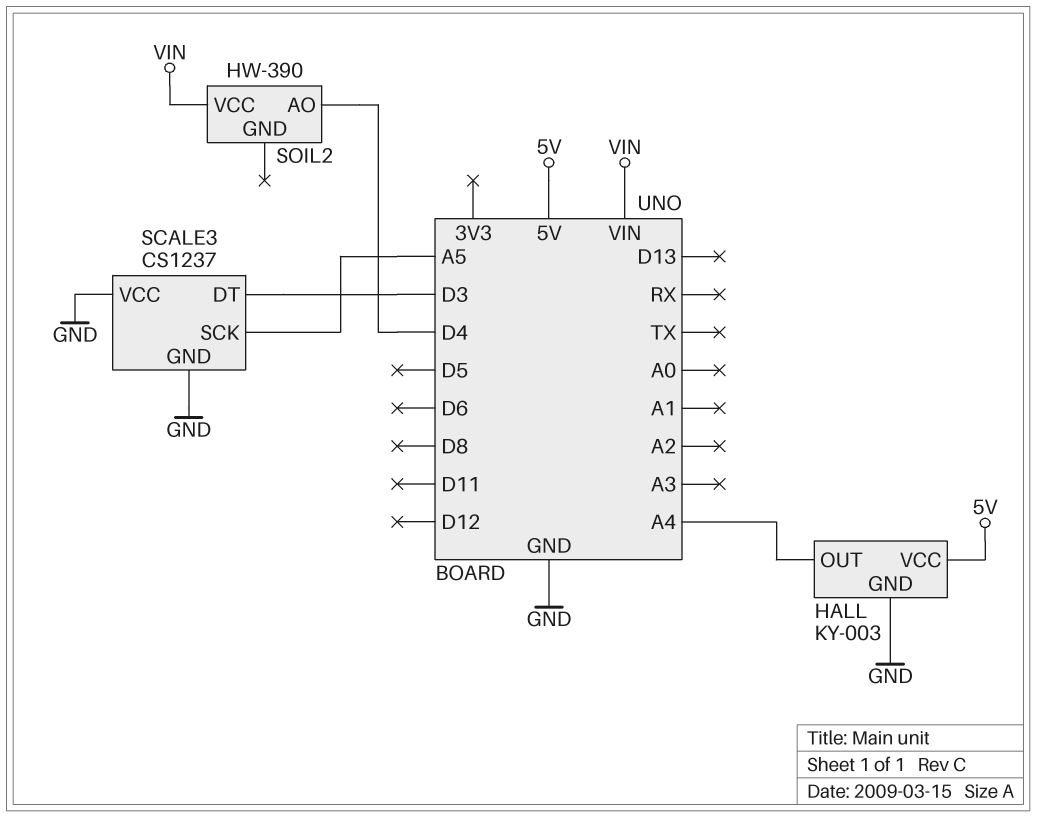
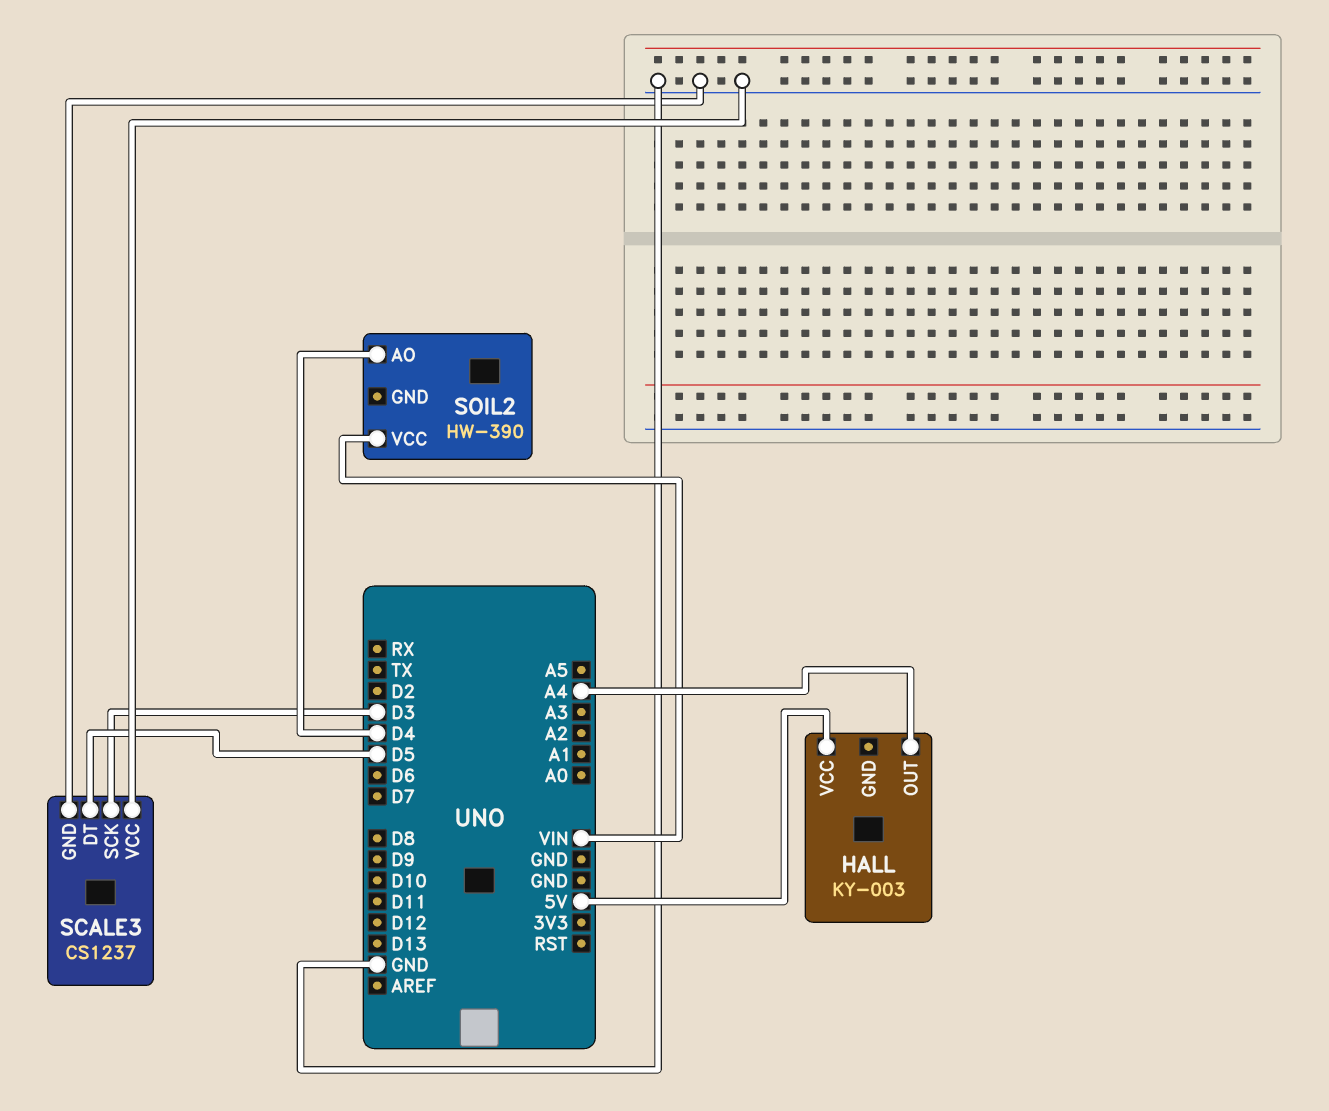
HALL pin GND: GND -> none
SCALE3 pin DT: D3 -> D5
SCALE3 pin SCK: A5 -> D3

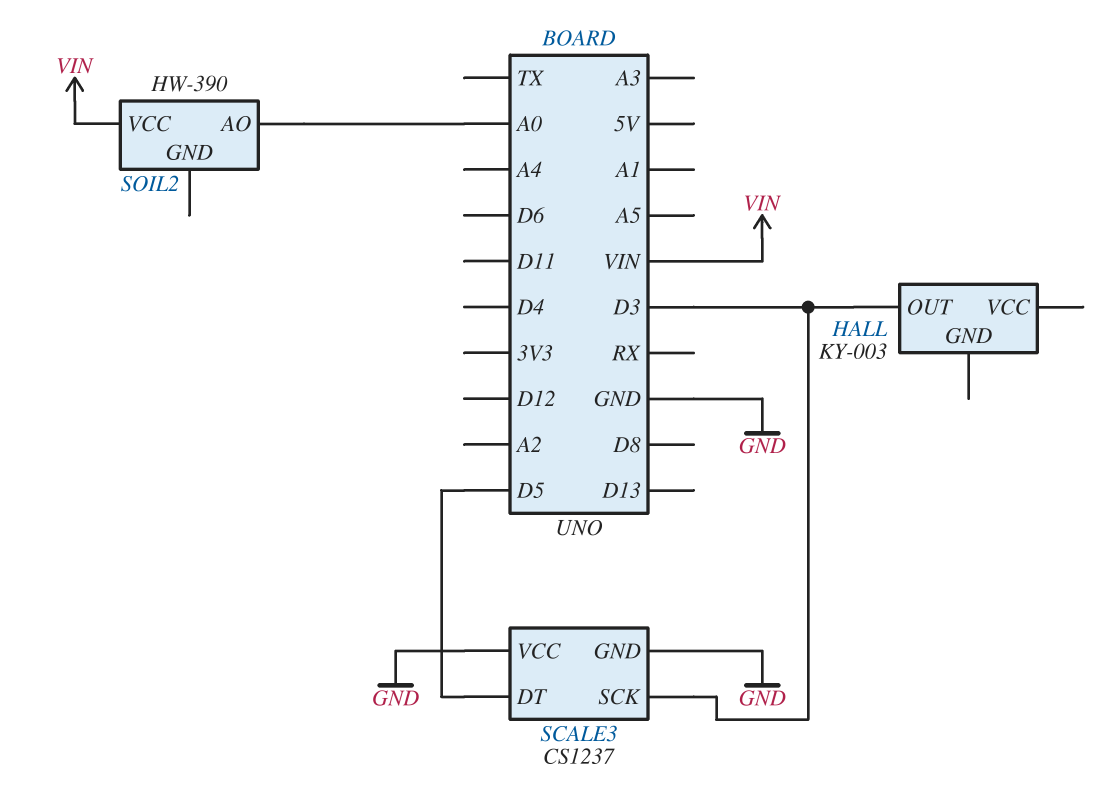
HALL pin OUT: A4 -> D3
HALL pin VCC: 5V -> none
SOIL2 pin AO: D4 -> A0

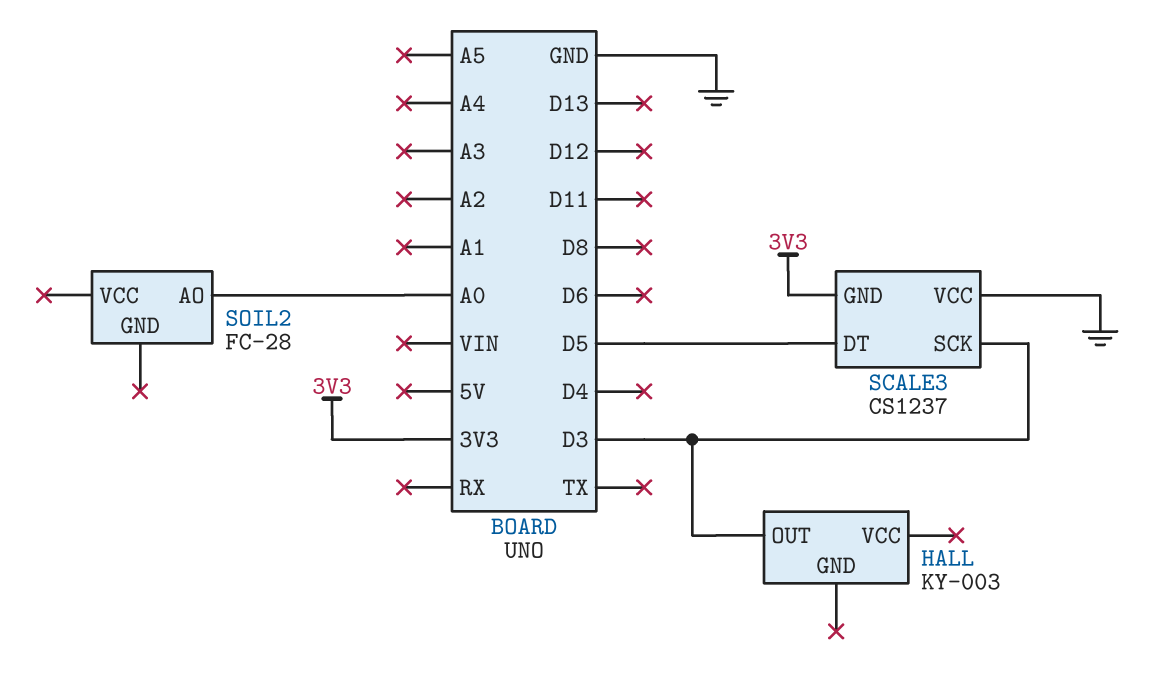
SCALE3 pin GND: GND -> 3V3
SOIL2: HW-390 -> FC-28
SOIL2 pin VCC: VIN -> none

